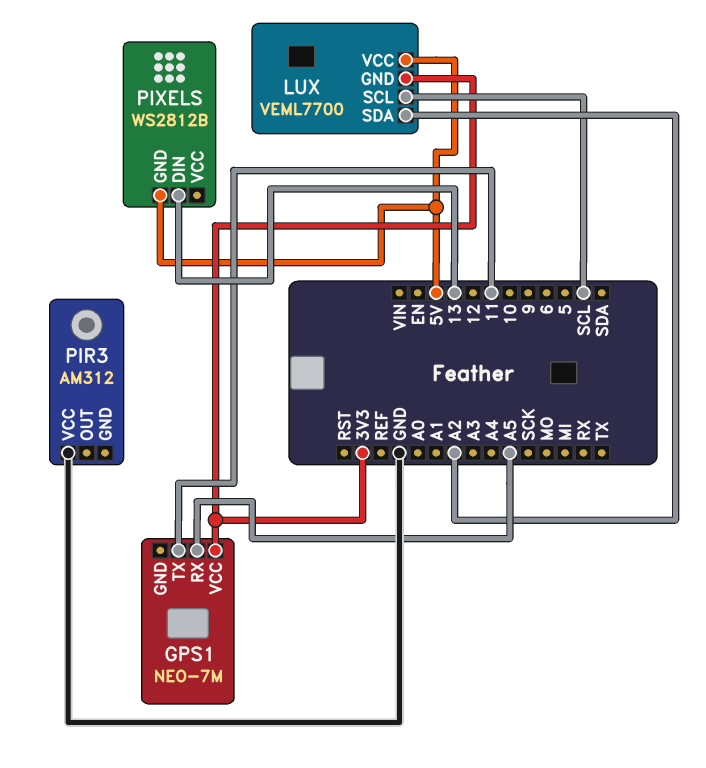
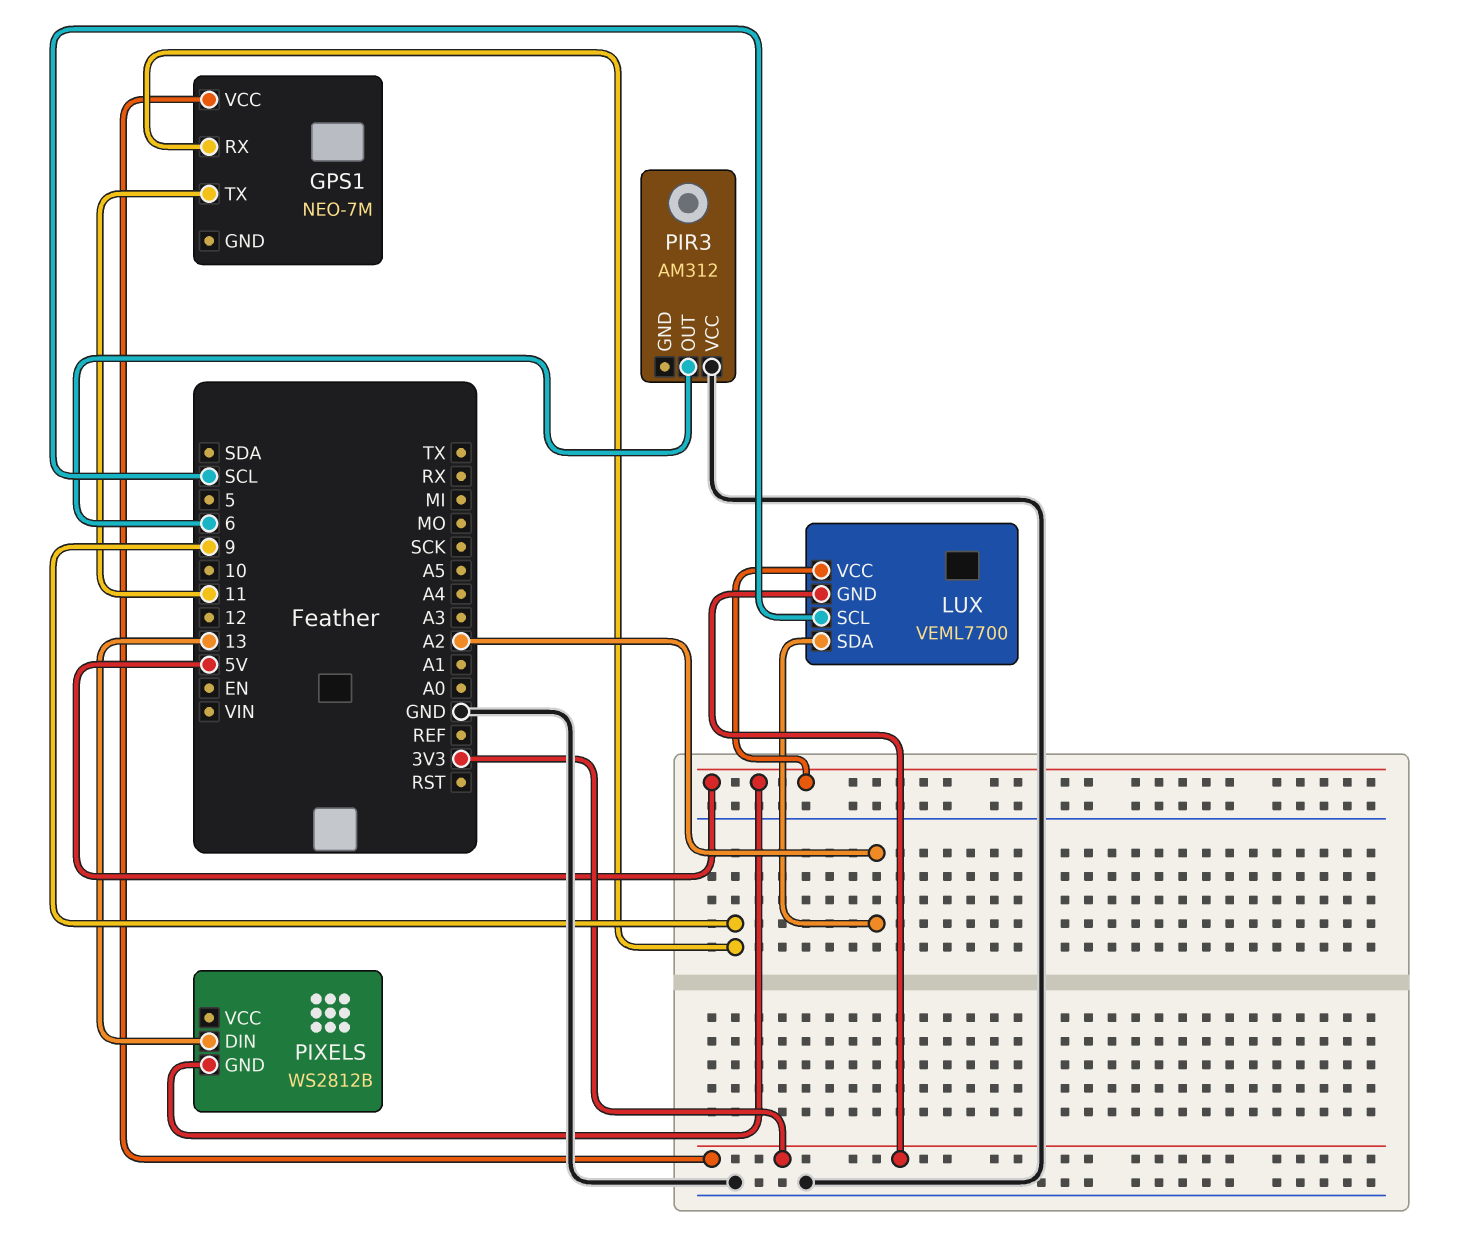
GPS1 pin RX: A5 -> 9
PIR3 pin OUT: none -> 6

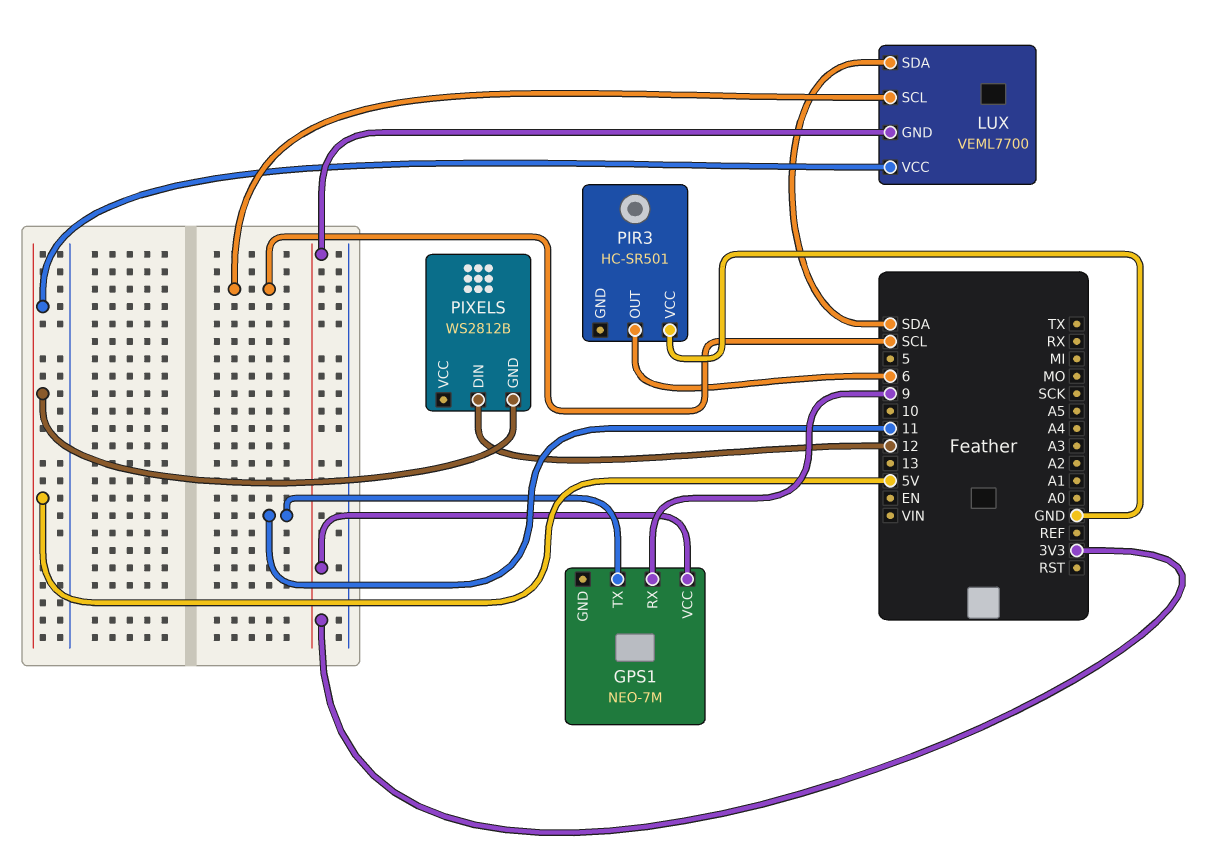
LUX pin SDA: A2 -> SDA
PIR3: AM312 -> HC-SR501
PIXELS pin DIN: 13 -> 12

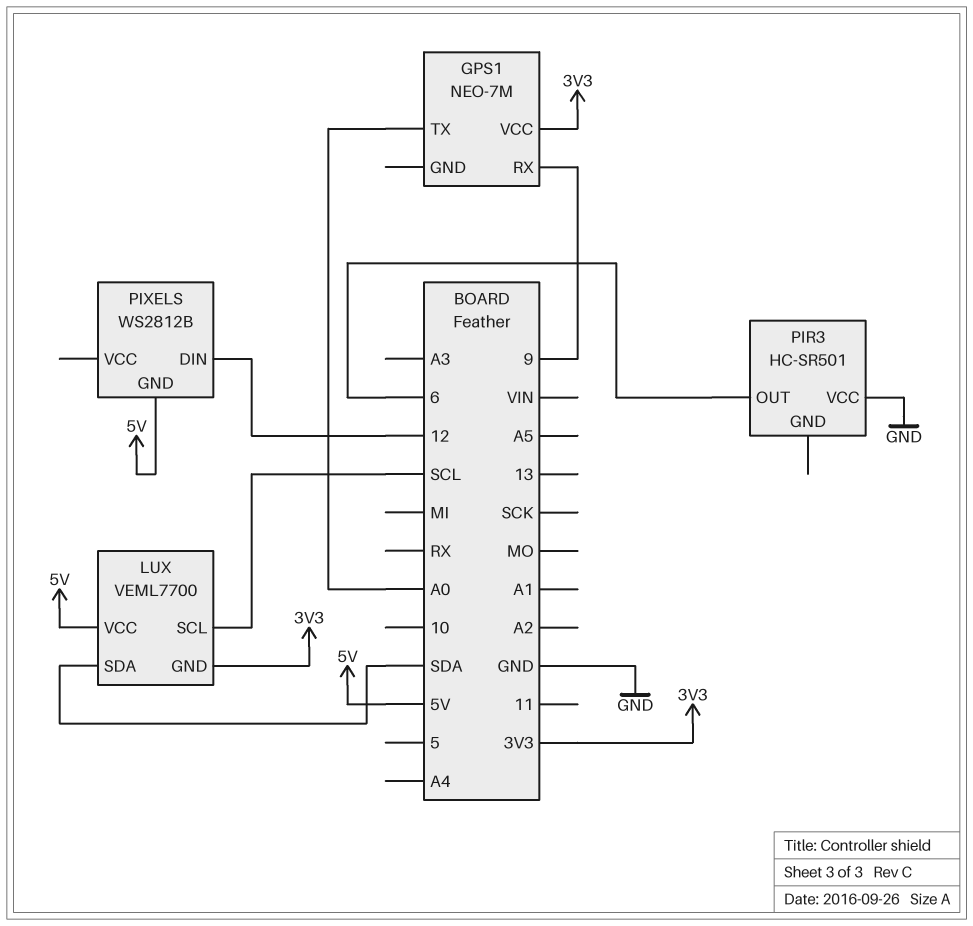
GPS1 pin TX: 11 -> A0

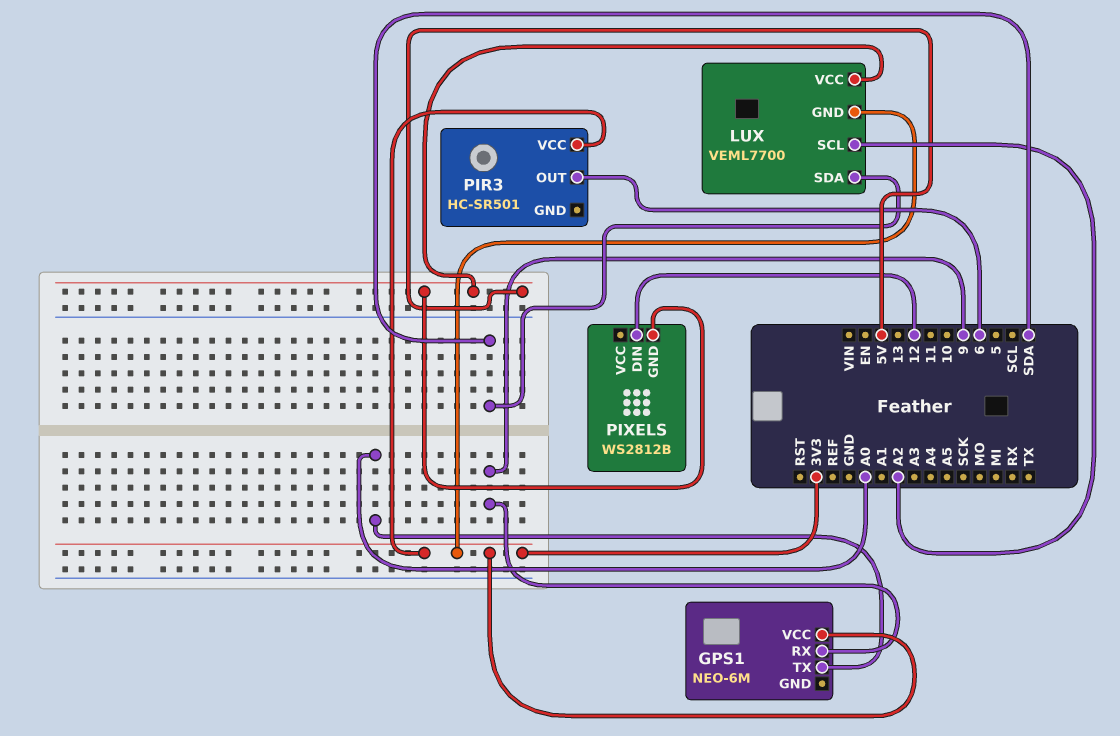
GPS1: NEO-7M -> NEO-6M
LUX pin SCL: SCL -> A2
PIR3 pin VCC: GND -> 3V3

